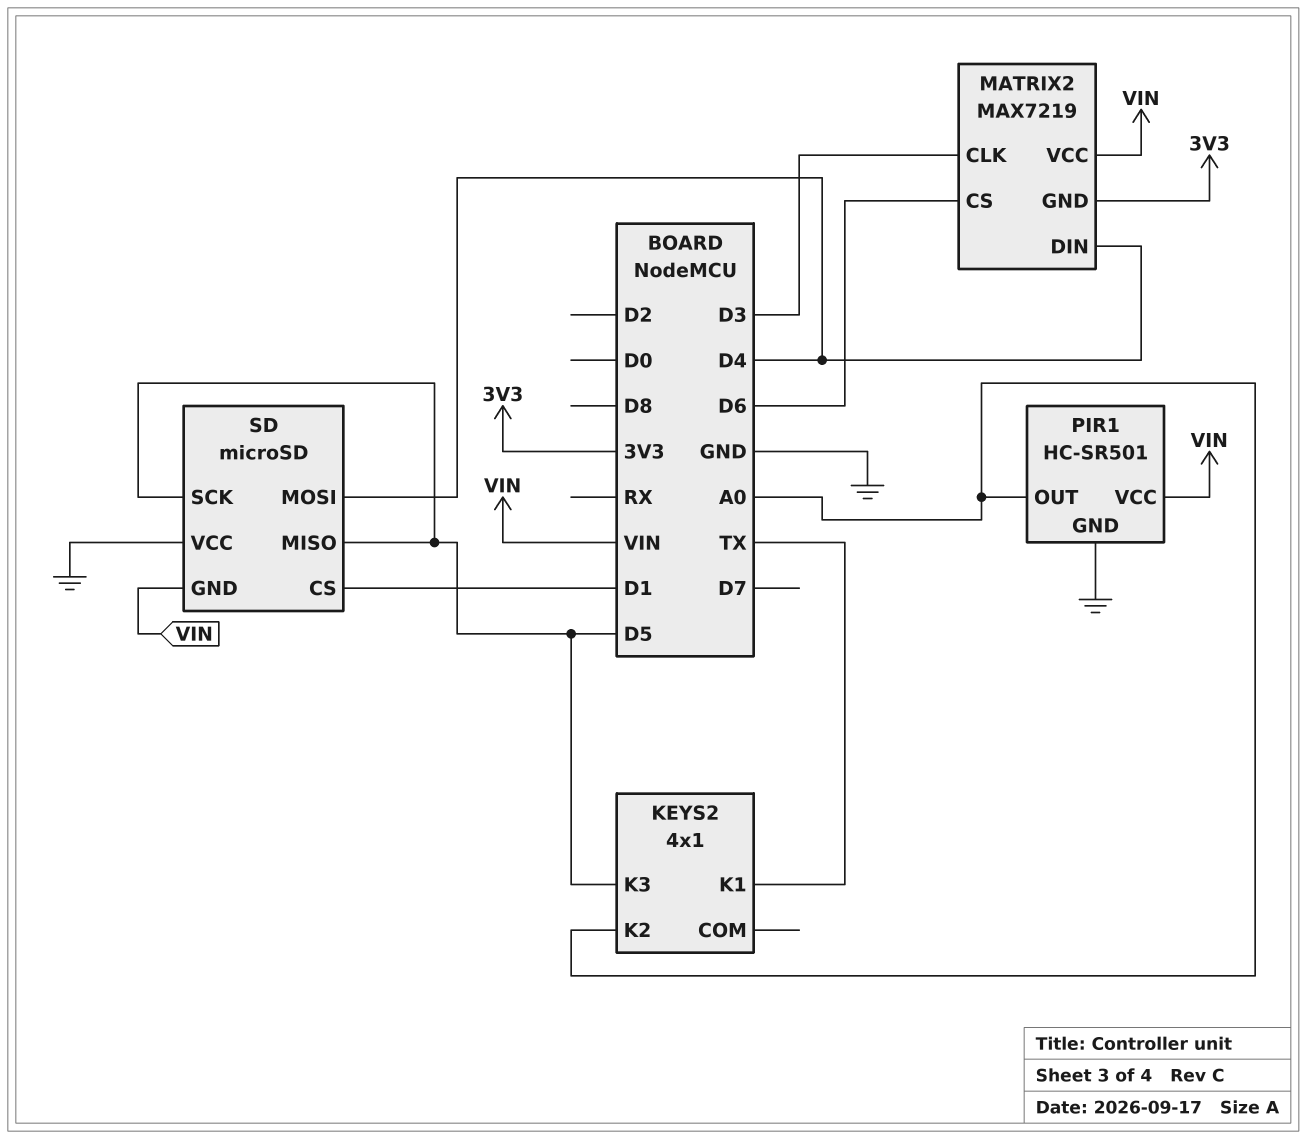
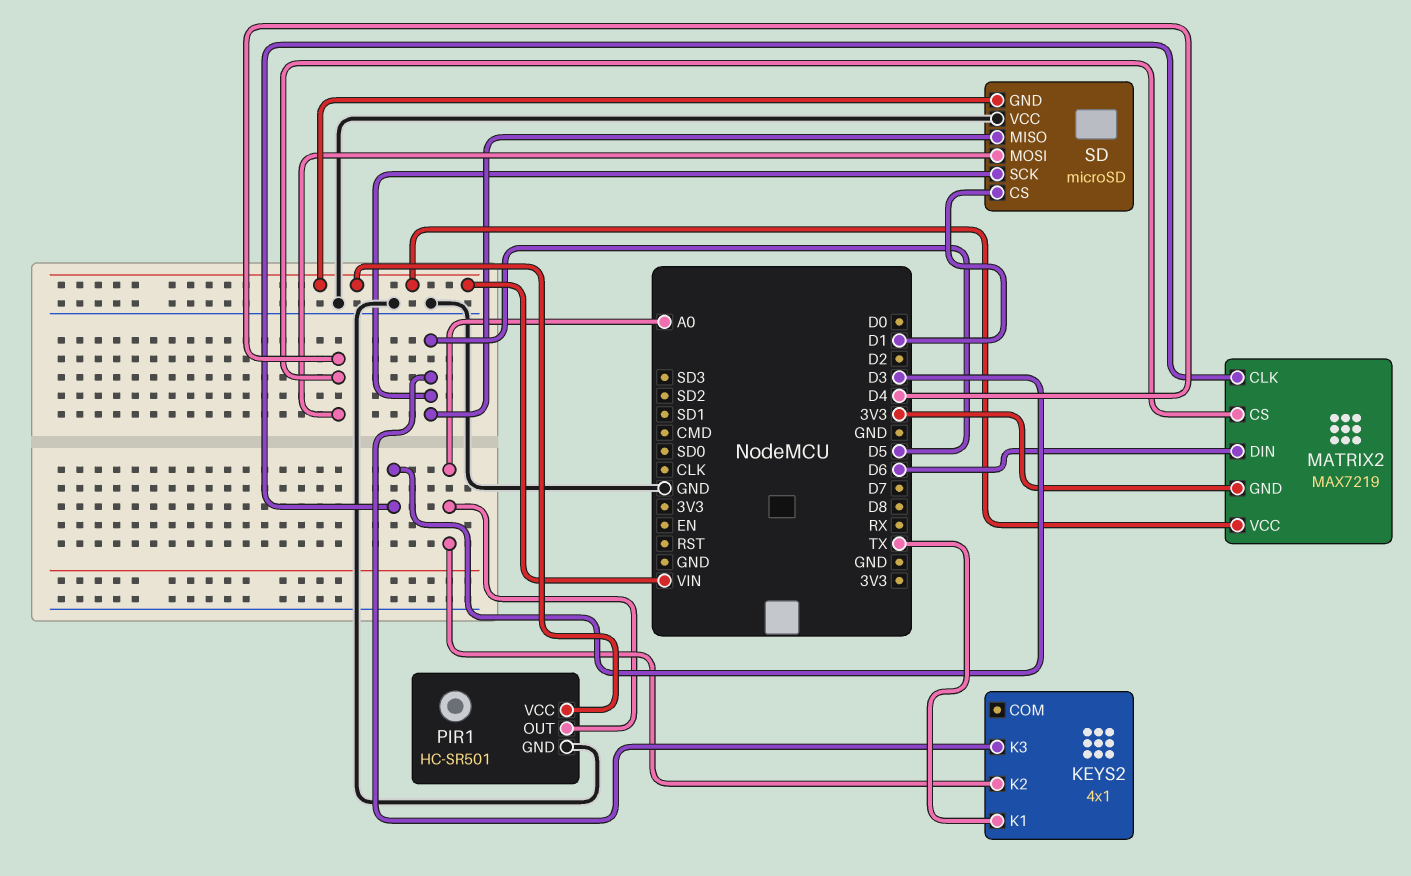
MATRIX2 pin CS: D6 -> D4
MATRIX2 pin DIN: D4 -> D6

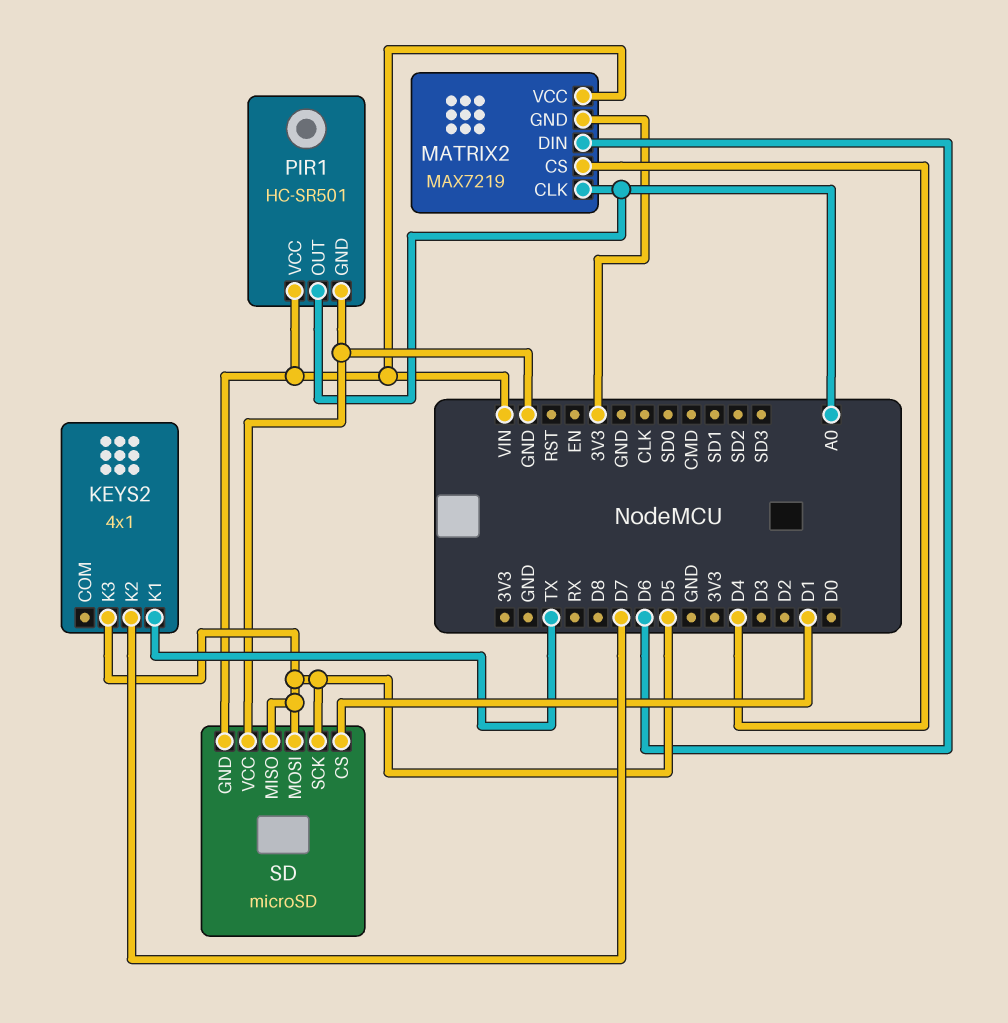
KEYS2 pin K2: A0 -> D7
MATRIX2 pin CLK: D3 -> A0
SD pin MOSI: D4 -> D5

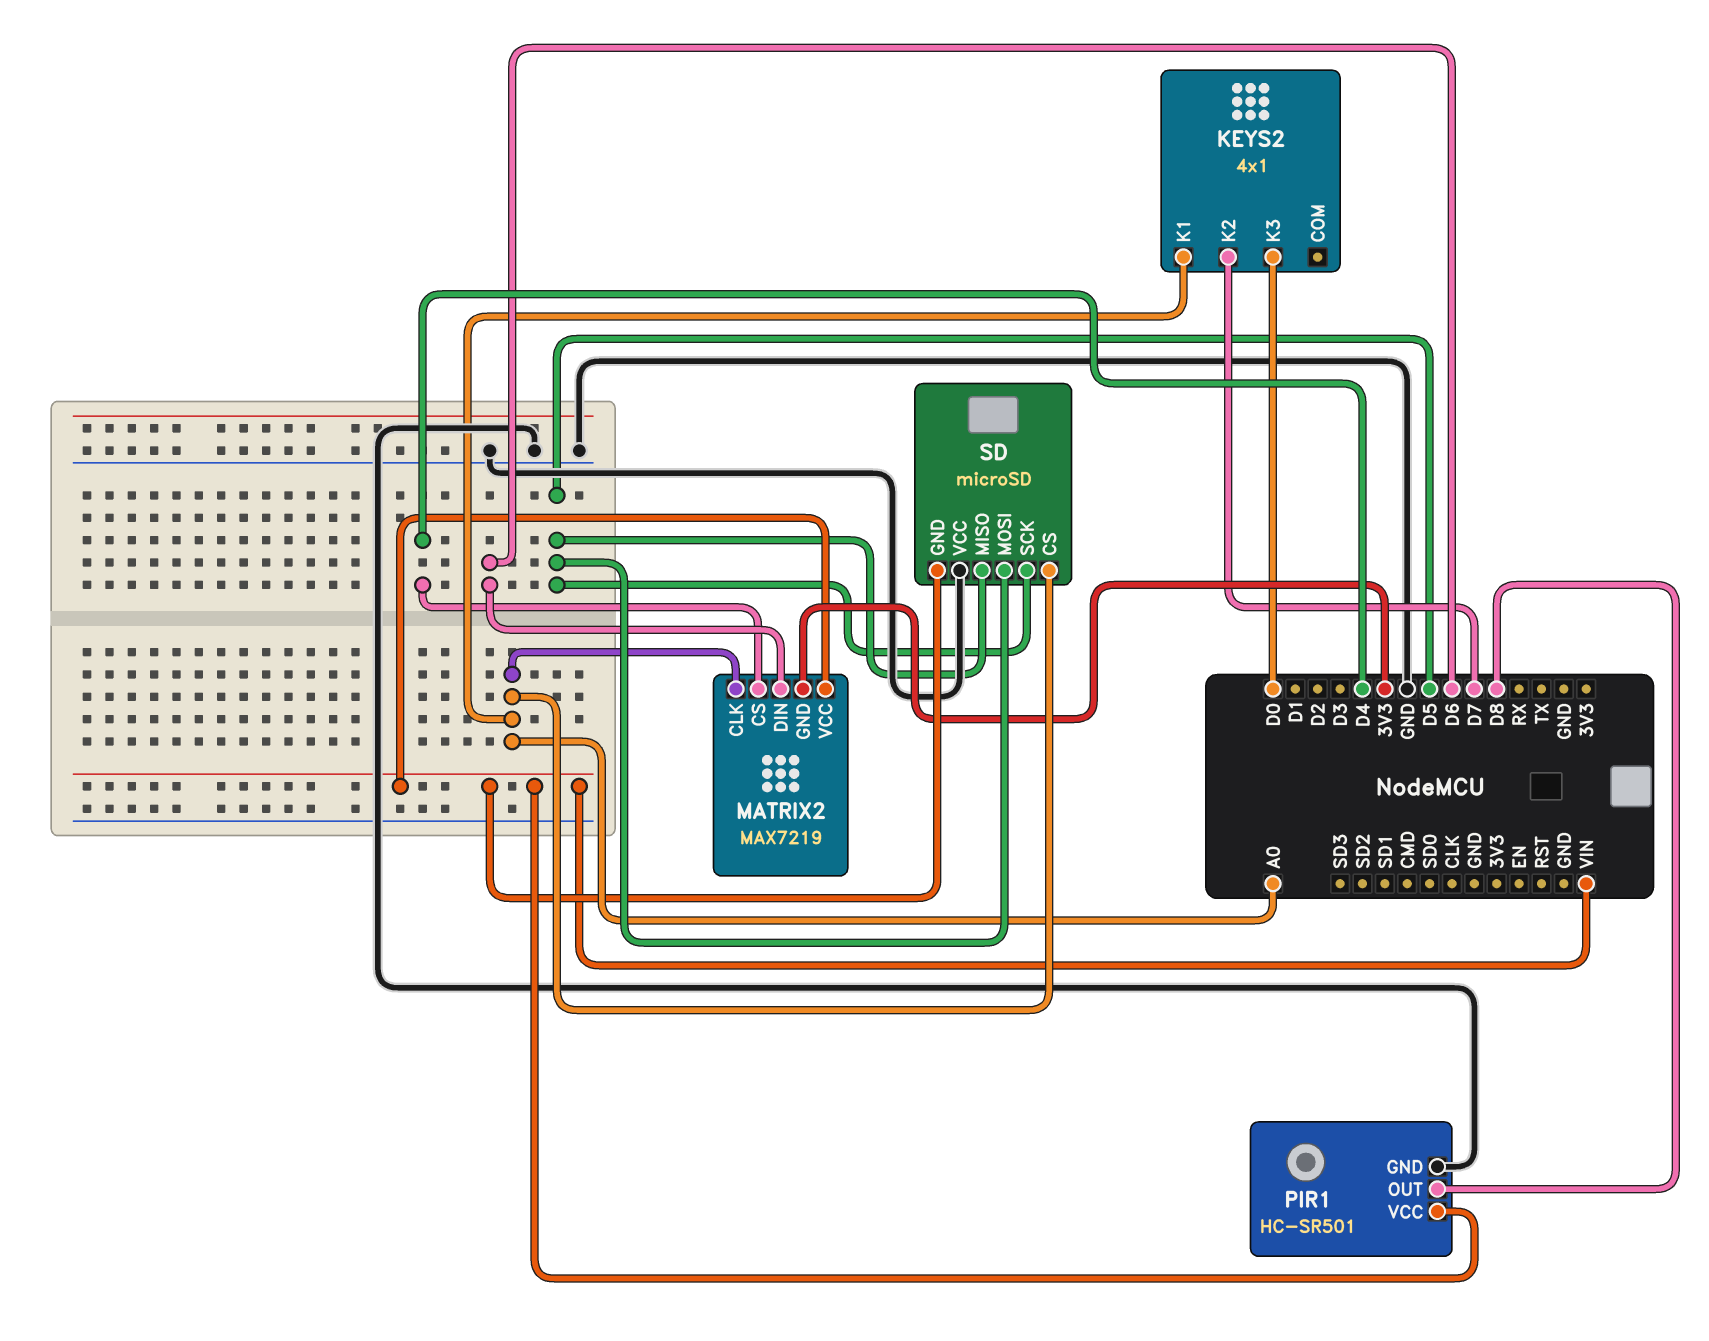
KEYS2 pin K1: TX -> A0
KEYS2 pin K3: D5 -> D0
PIR1 pin OUT: A0 -> D8
SD pin CS: D1 -> A0

